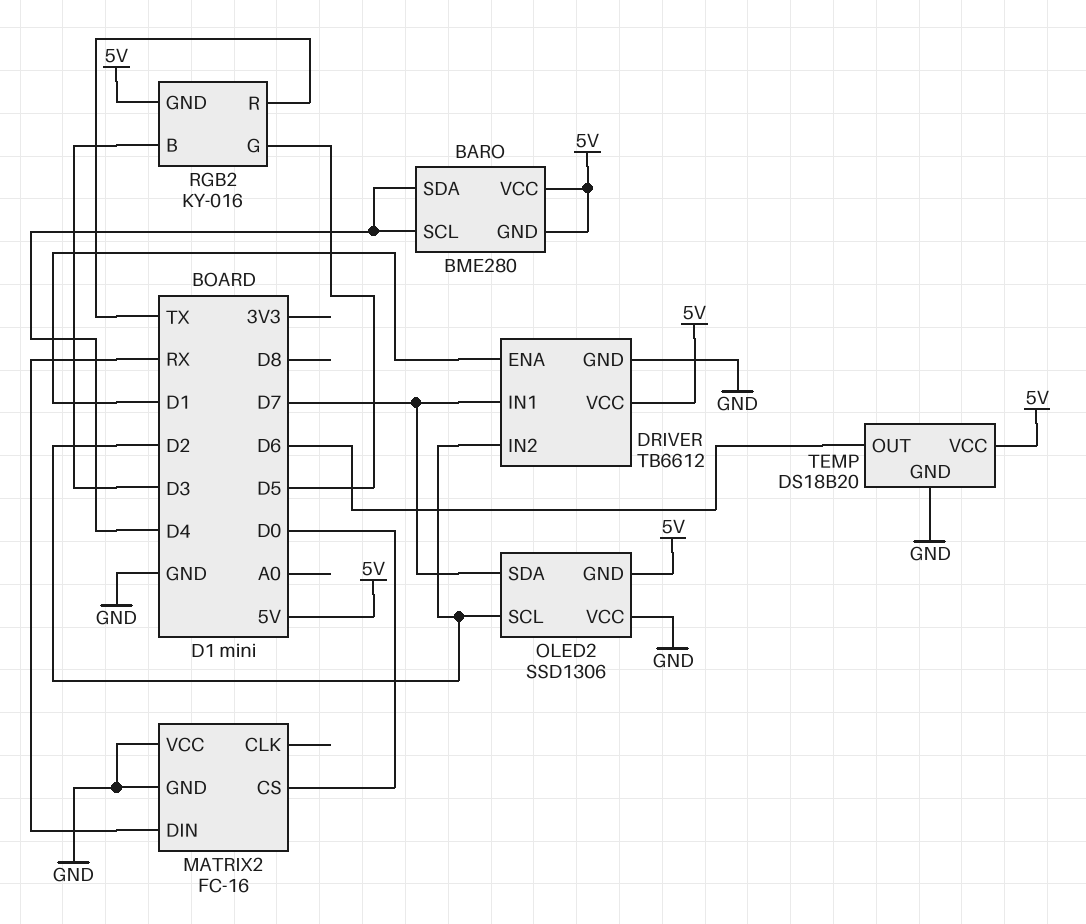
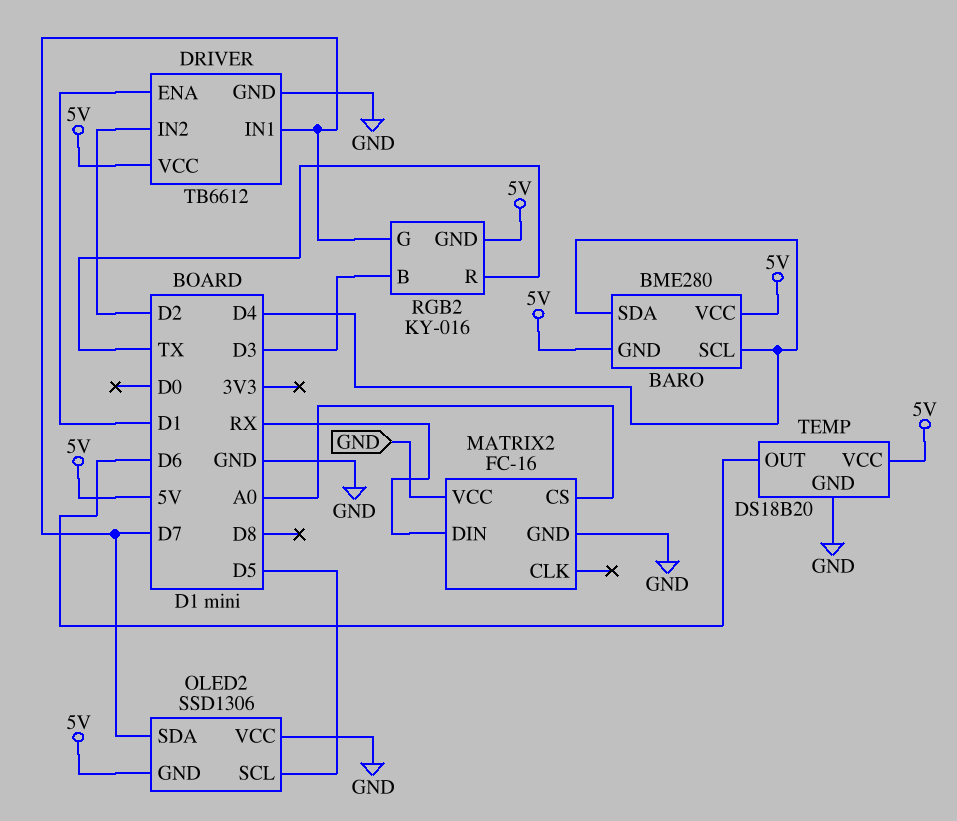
MATRIX2 pin CS: D0 -> A0
OLED2 pin SCL: D2 -> D5
RGB2 pin G: D5 -> D7

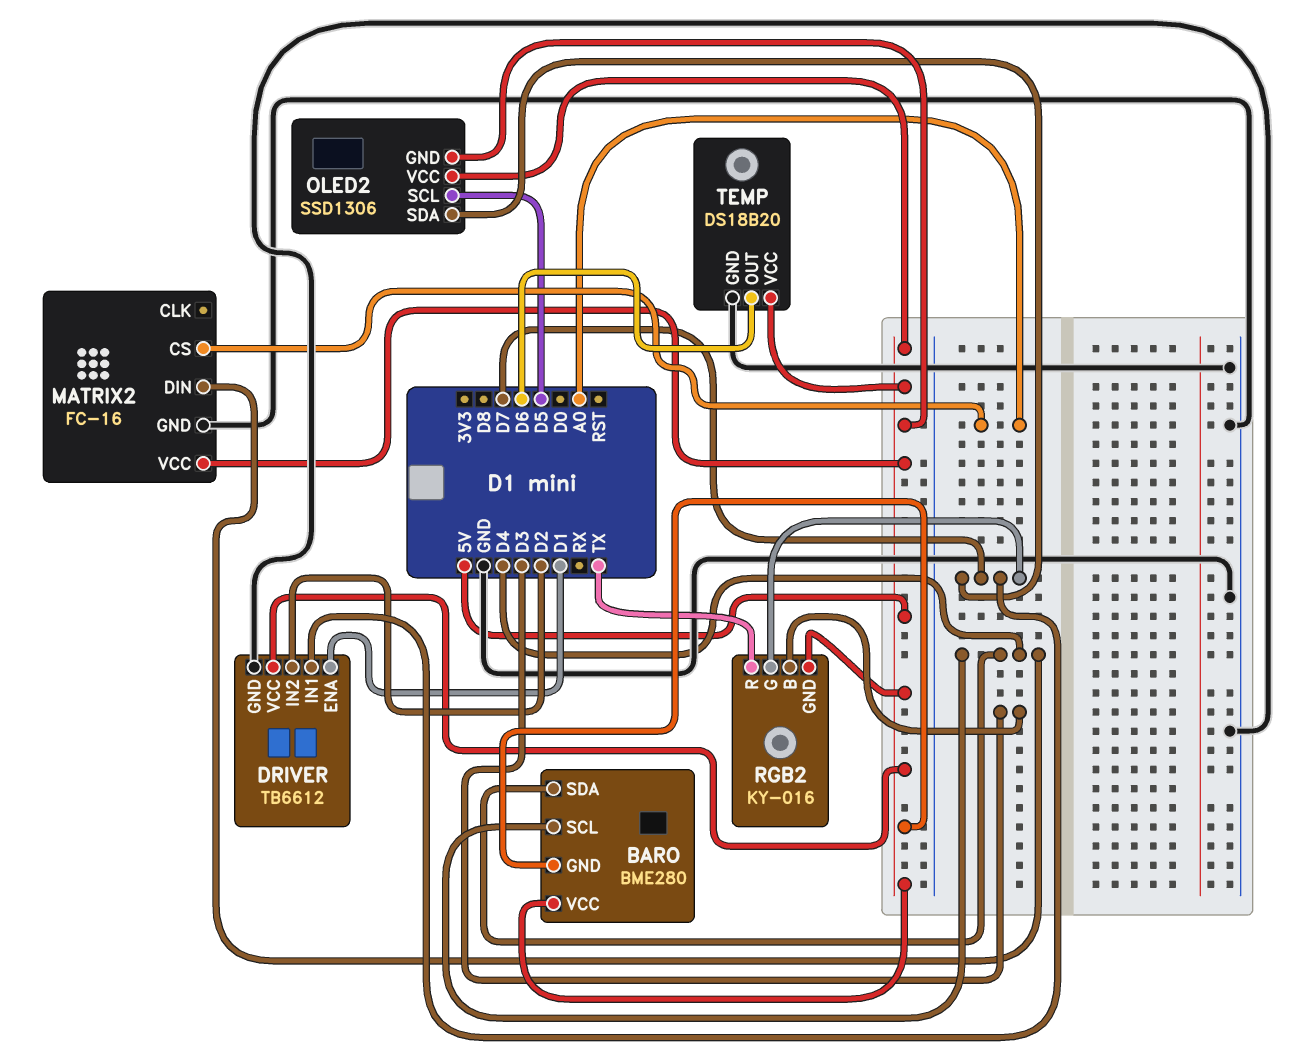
MATRIX2 pin DIN: RX -> D4
MATRIX2 pin VCC: GND -> 5V
OLED2 pin VCC: GND -> 5V

